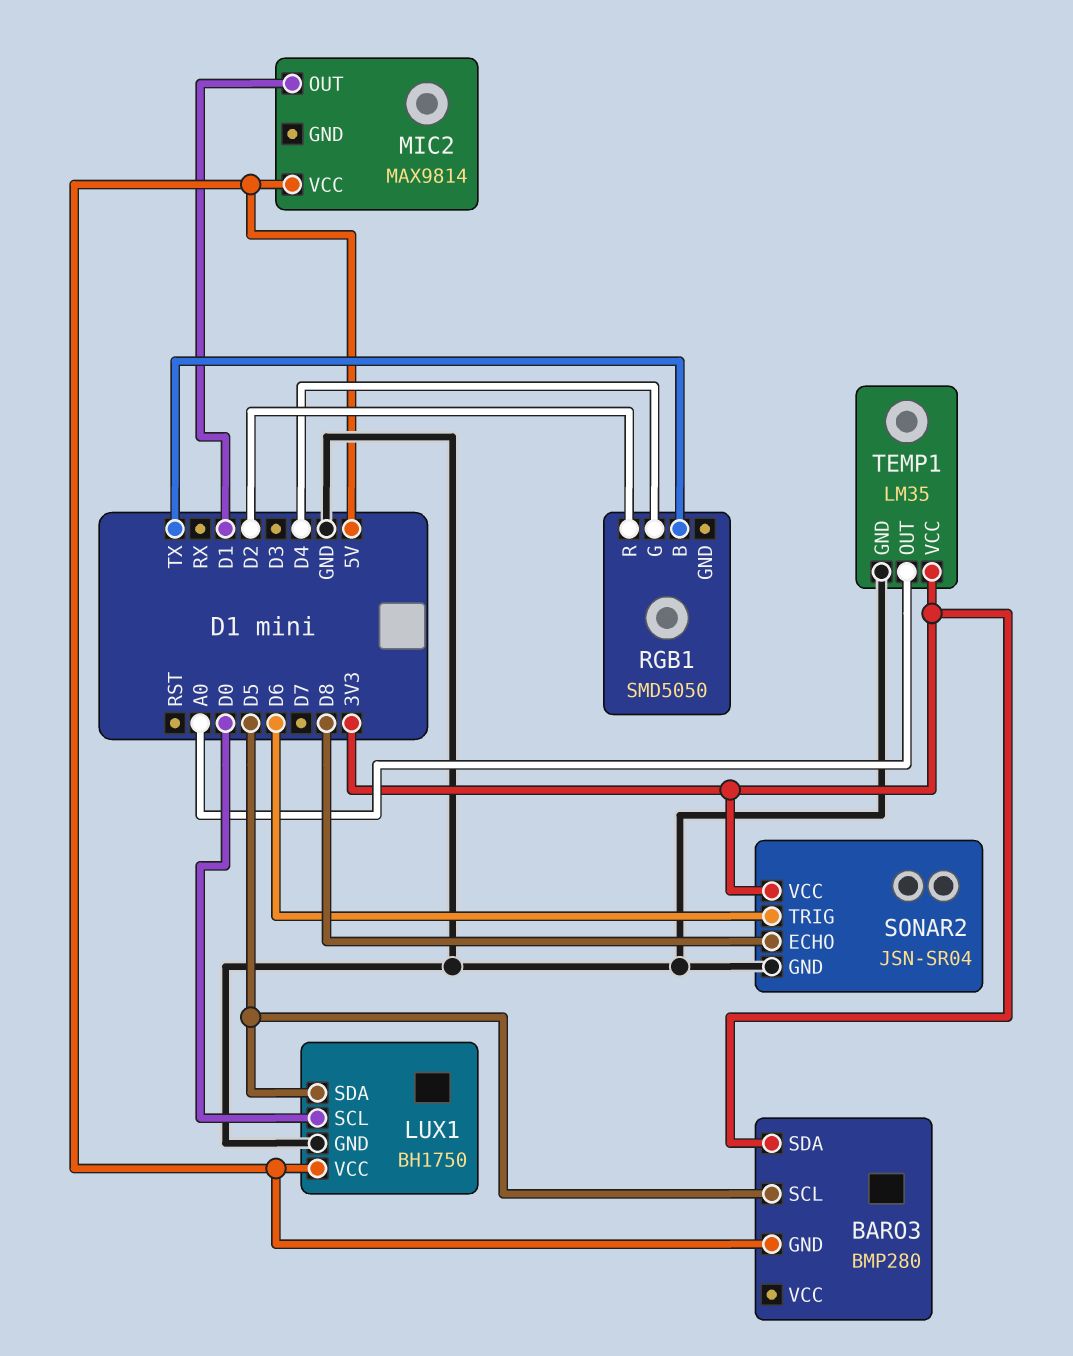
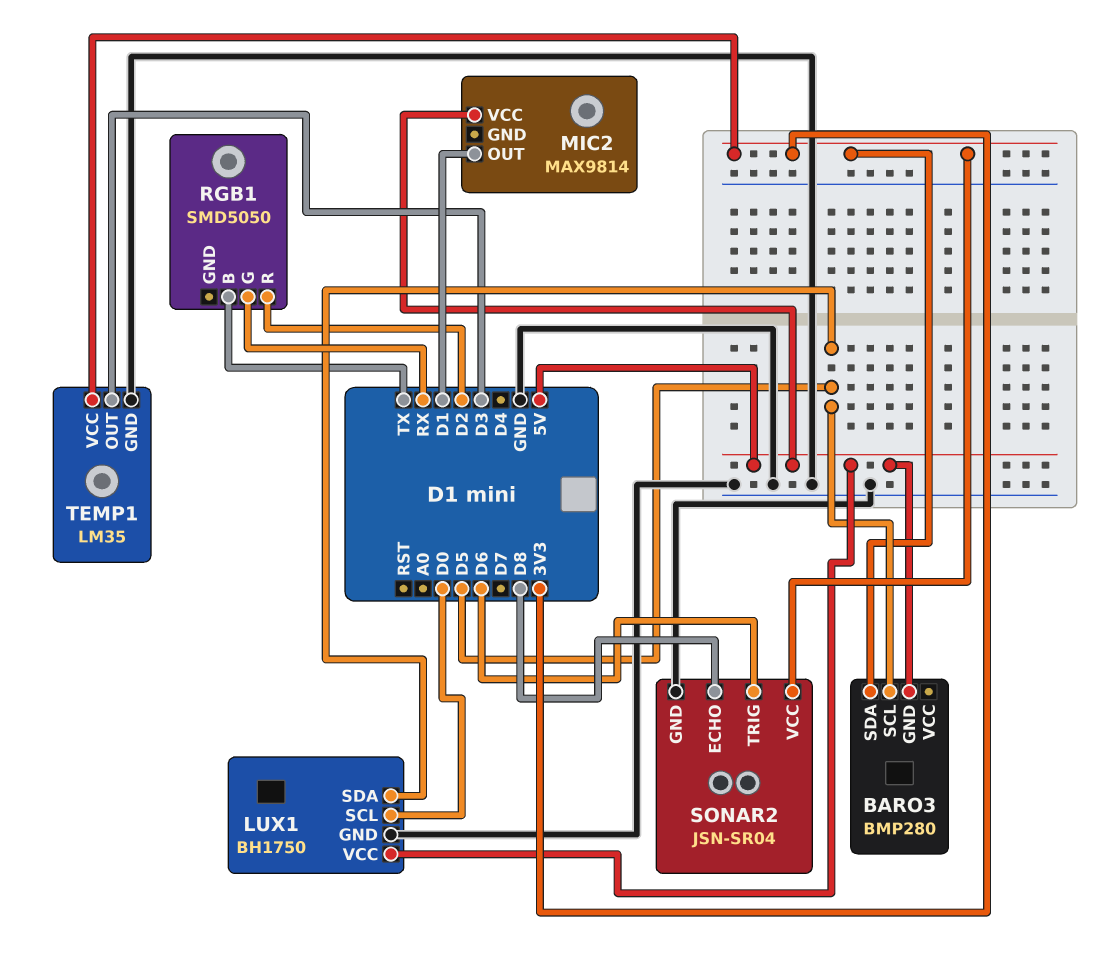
RGB1 pin G: D4 -> RX
TEMP1 pin OUT: A0 -> D3

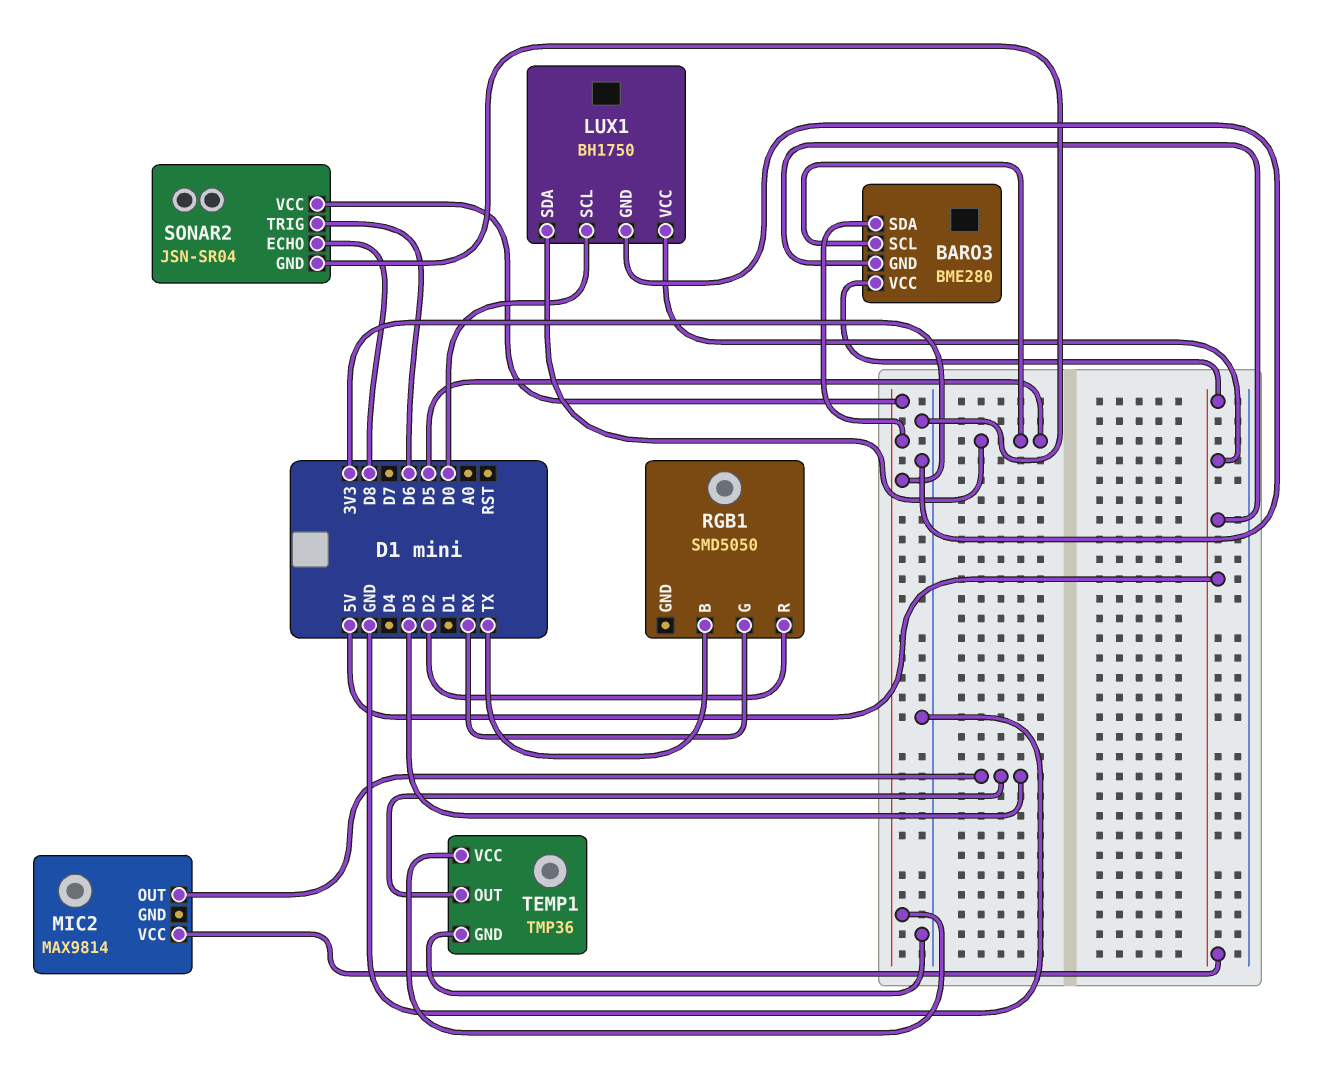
BARO3: BMP280 -> BME280
BARO3 pin VCC: none -> 5V
MIC2 pin OUT: D1 -> D3
TEMP1: LM35 -> TMP36

